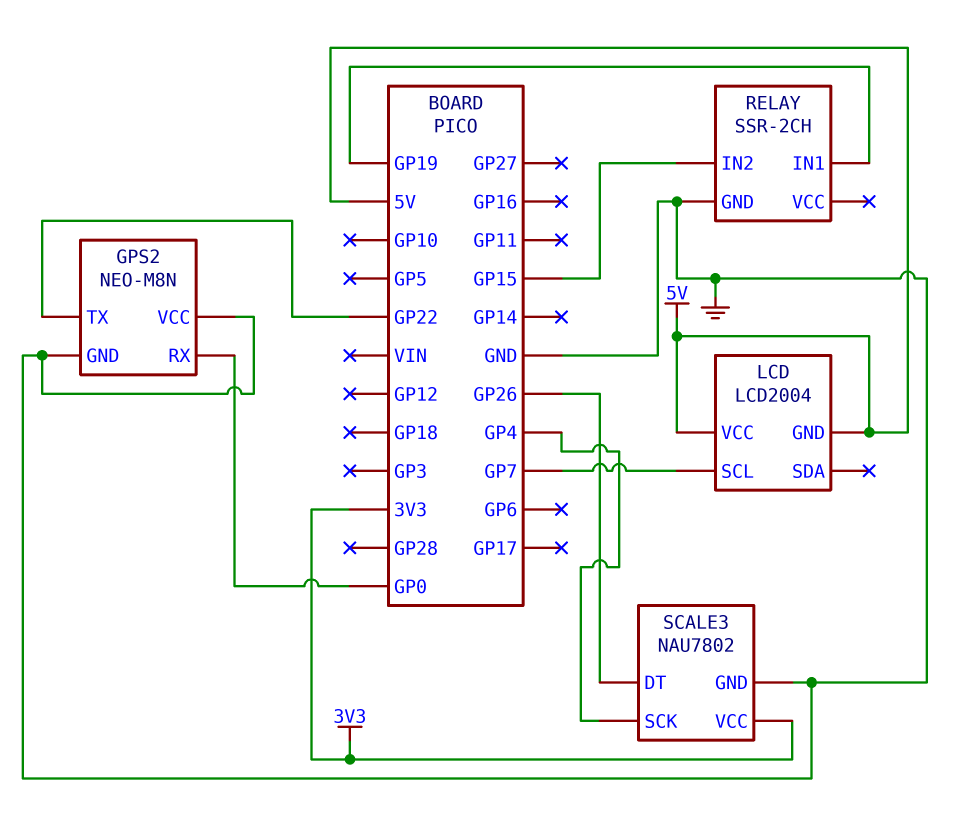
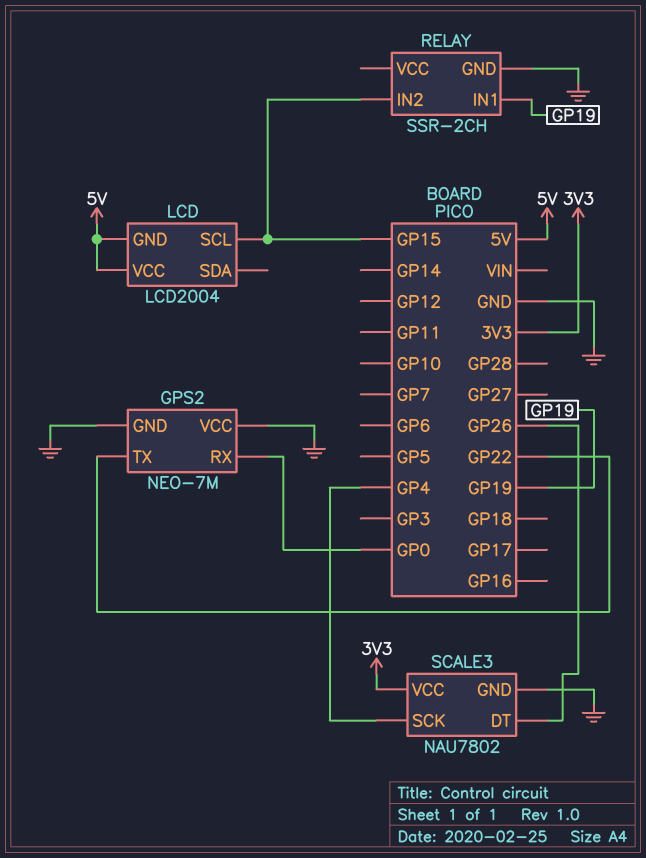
GPS2: NEO-M8N -> NEO-7M
LCD pin SCL: GP7 -> GP15

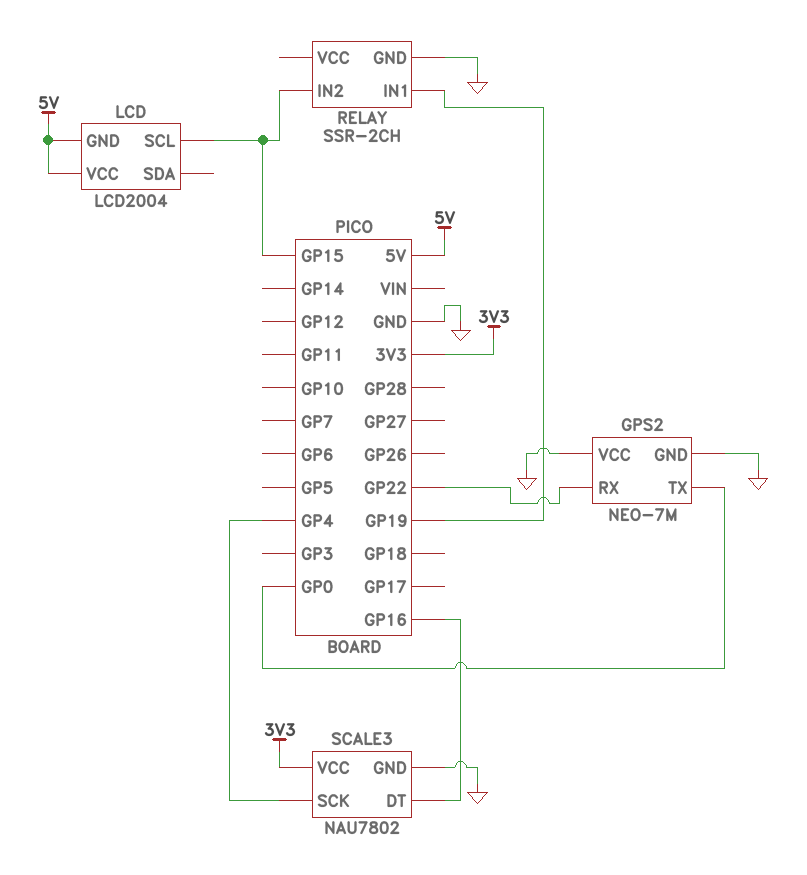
GPS2 pin RX: GP0 -> GP22
GPS2 pin TX: GP22 -> GP0
SCALE3 pin DT: GP26 -> GP16

